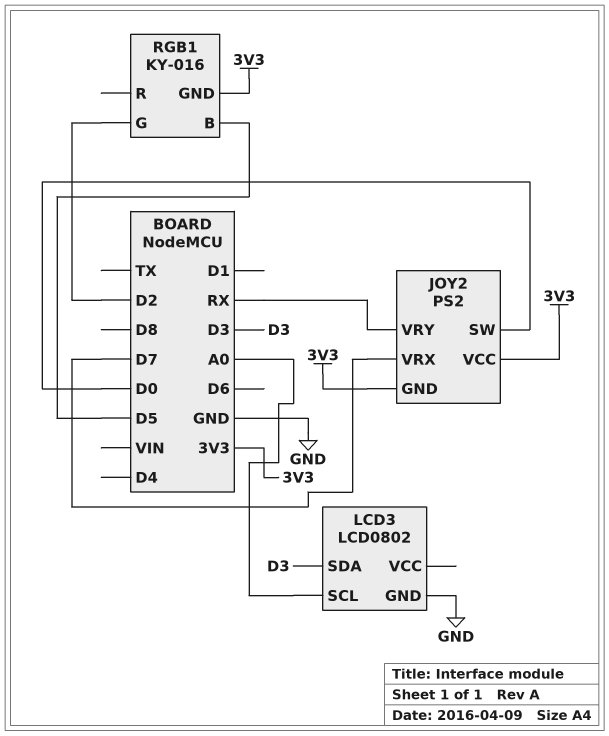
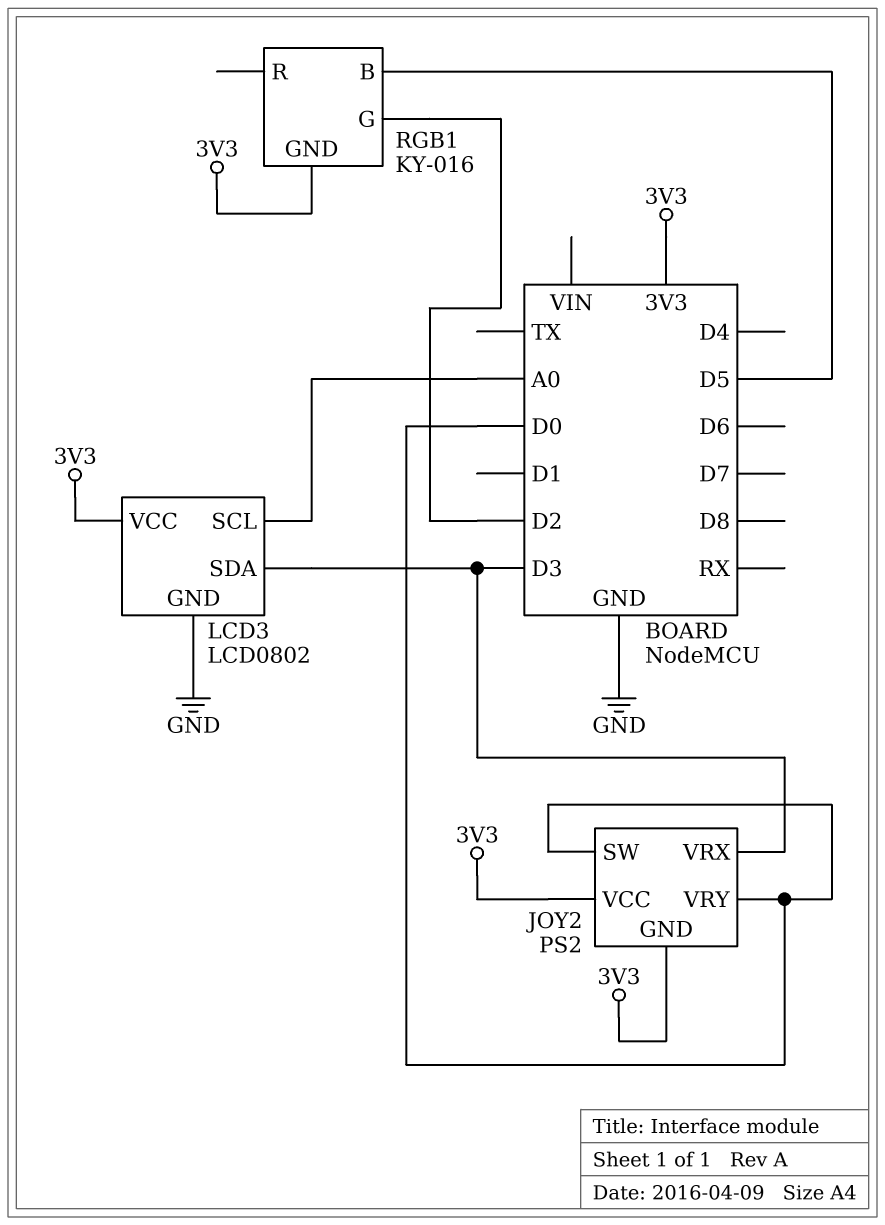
JOY2 pin VRX: D7 -> D3
JOY2 pin VRY: RX -> D0
LCD3 pin VCC: none -> 3V3

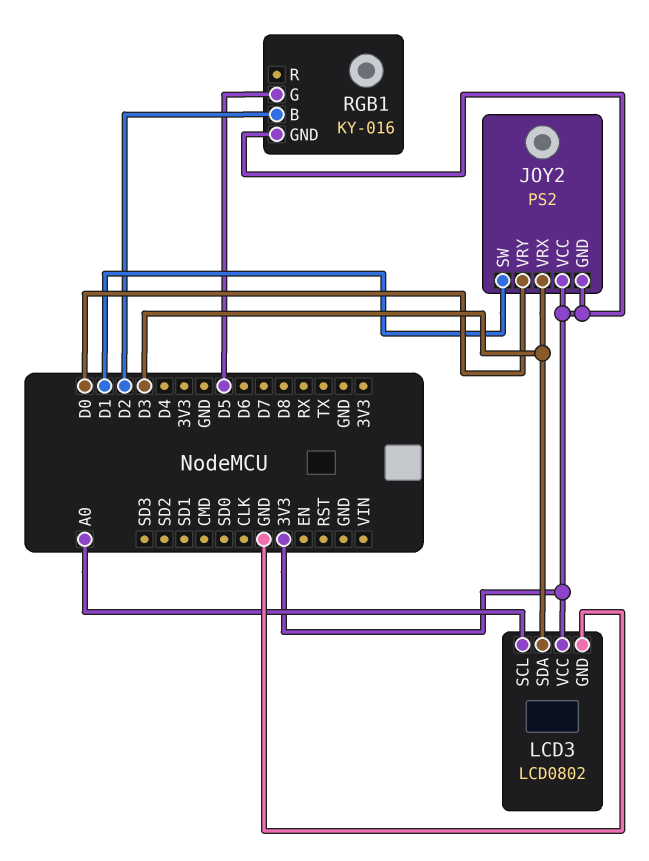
JOY2 pin SW: D0 -> D1
RGB1 pin B: D5 -> D2
RGB1 pin G: D2 -> D5

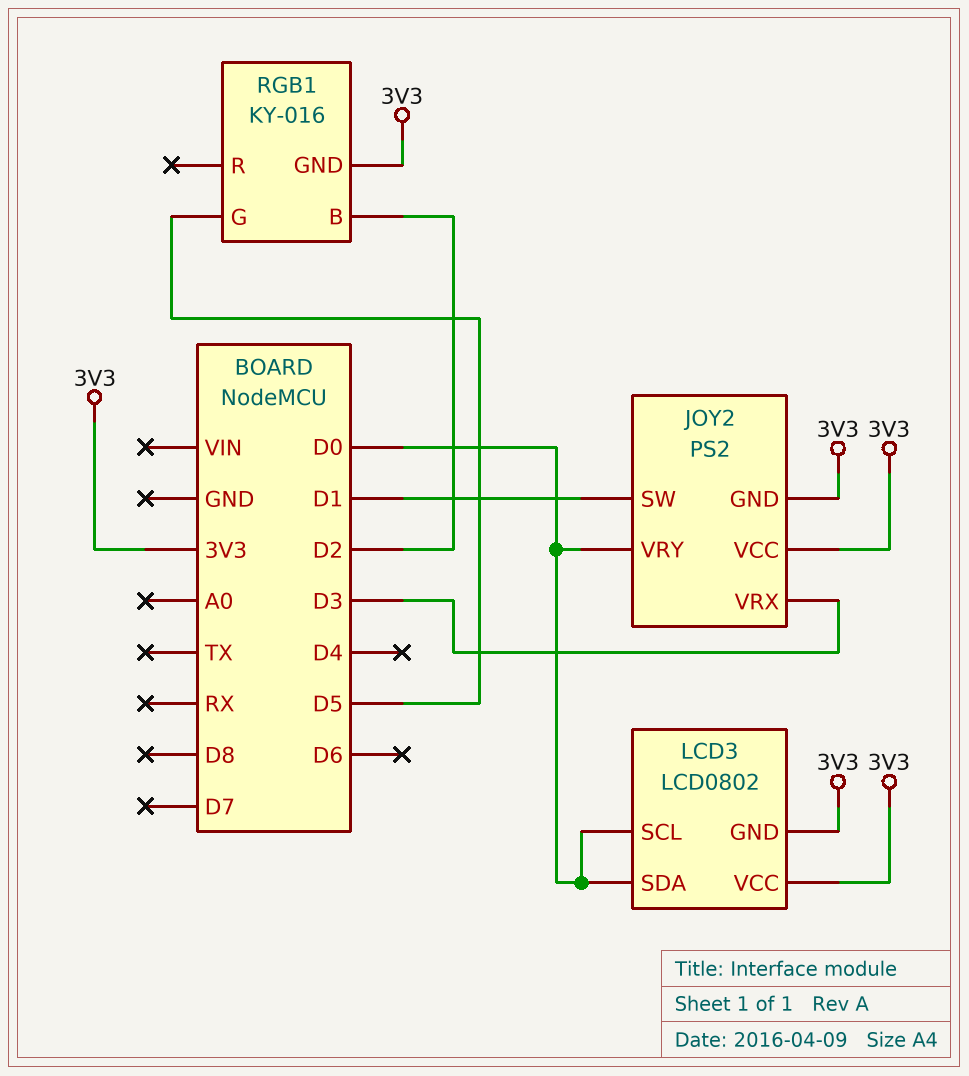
LCD3 pin GND: GND -> 3V3
LCD3 pin SCL: A0 -> D0
LCD3 pin SDA: D3 -> D0

